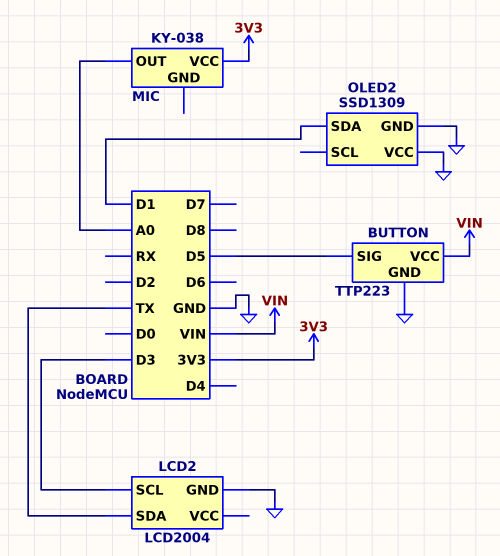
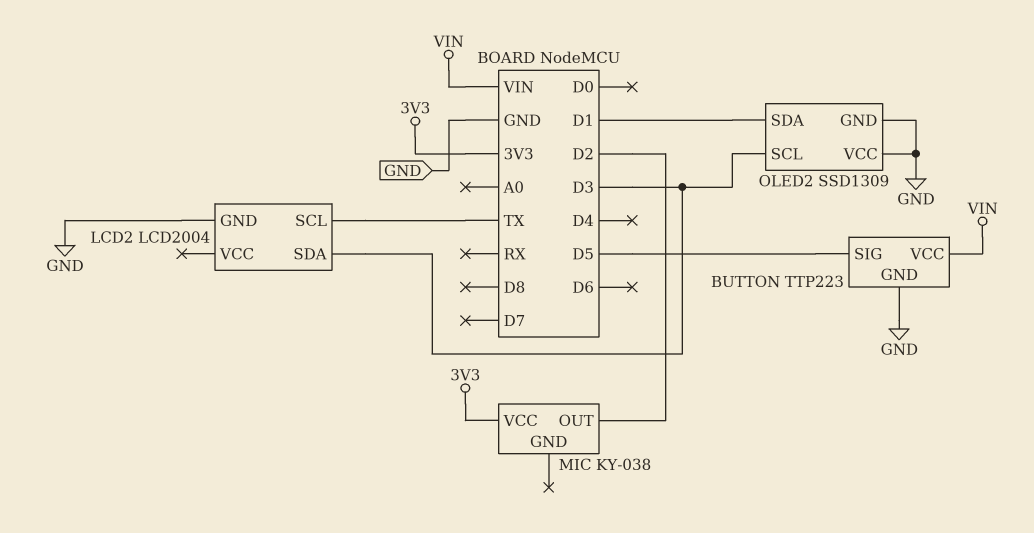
LCD2 pin SCL: D3 -> TX
LCD2 pin SDA: TX -> D3
MIC pin OUT: A0 -> D2
OLED2 pin SCL: none -> D3

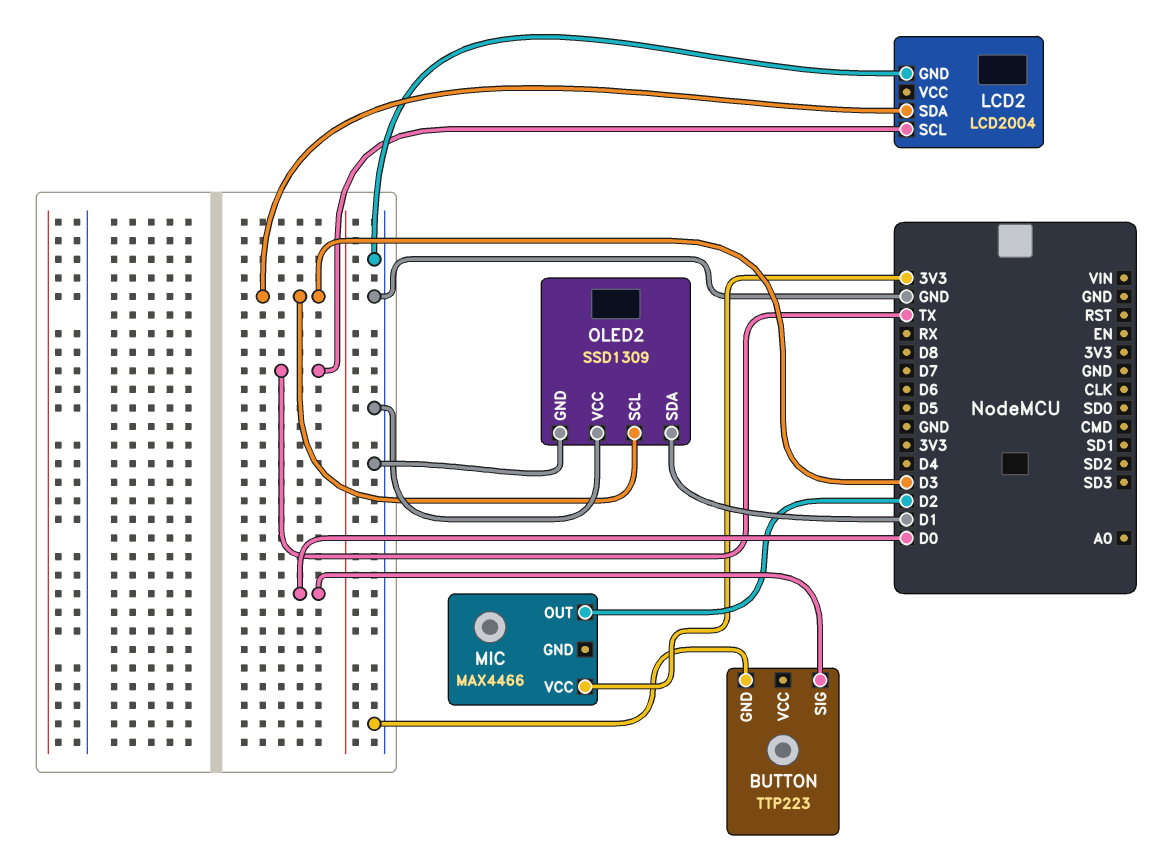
BUTTON pin SIG: D5 -> D0
BUTTON pin VCC: VIN -> none
MIC: KY-038 -> MAX4466

